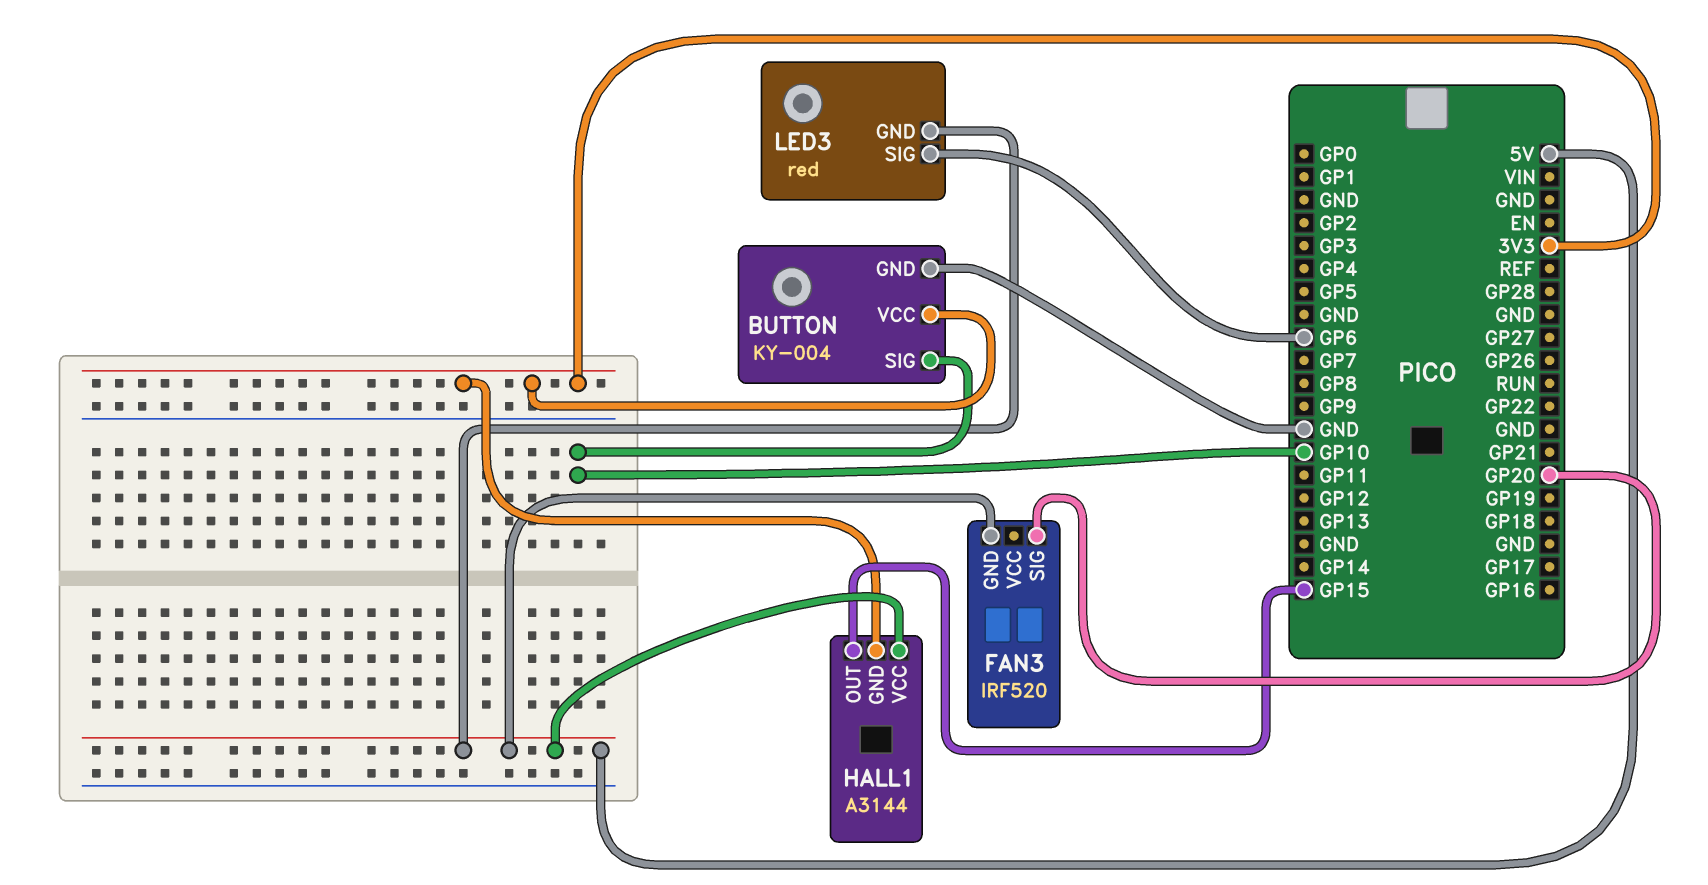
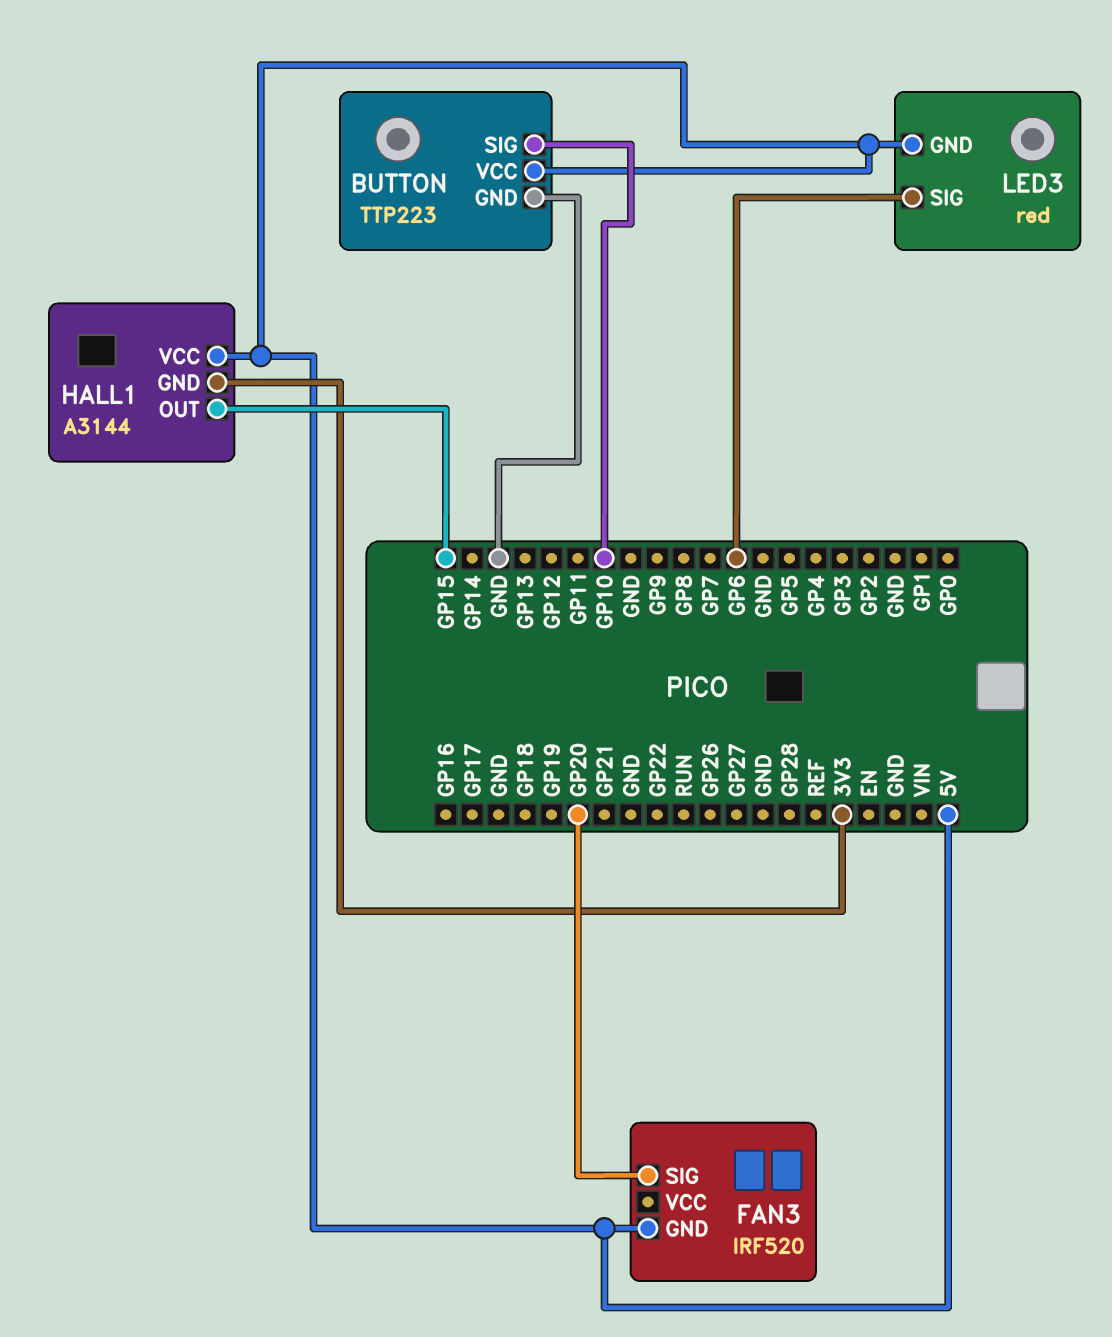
BUTTON: KY-004 -> TTP223
BUTTON pin VCC: 3V3 -> 5V

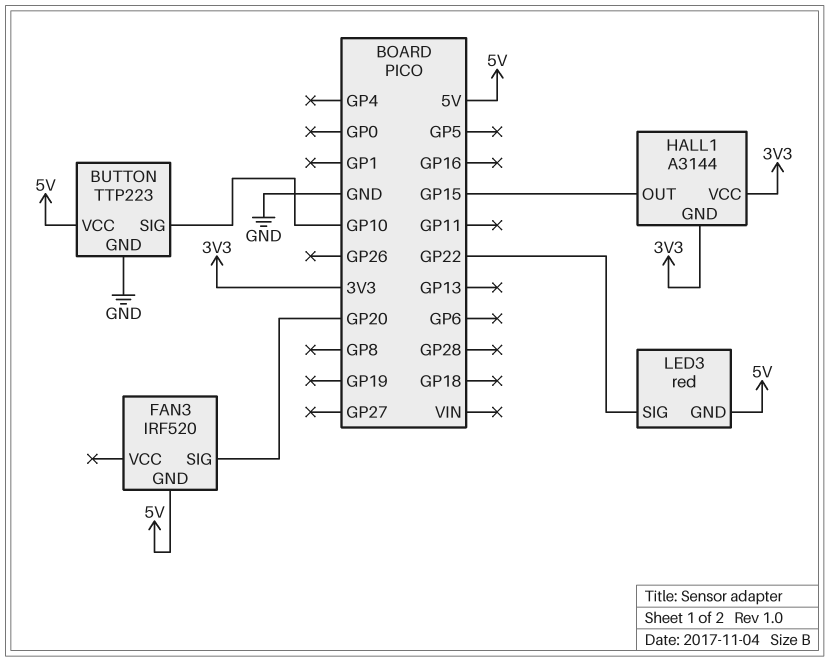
HALL1 pin VCC: 5V -> 3V3
LED3 pin SIG: GP6 -> GP22

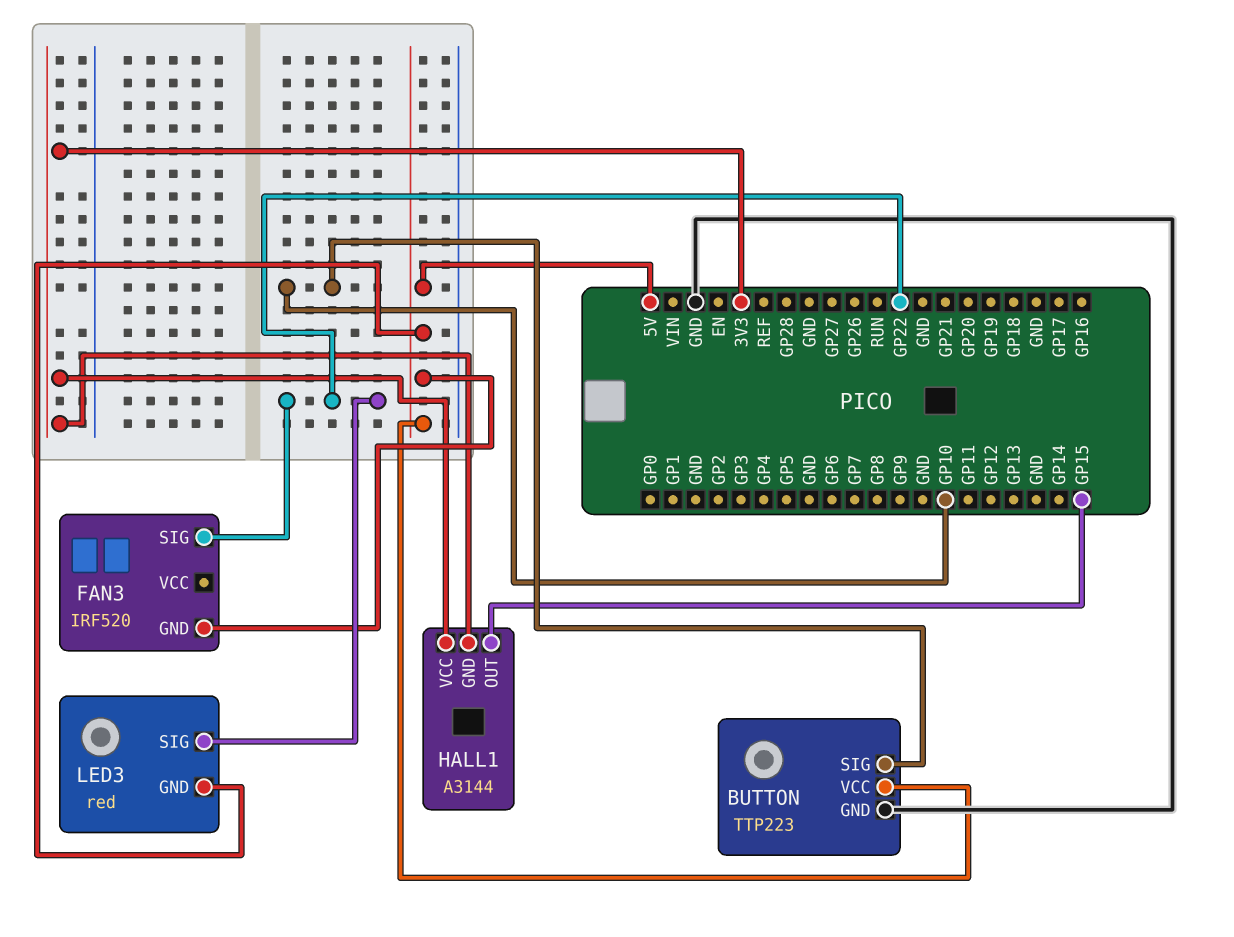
FAN3 pin SIG: GP20 -> GP22

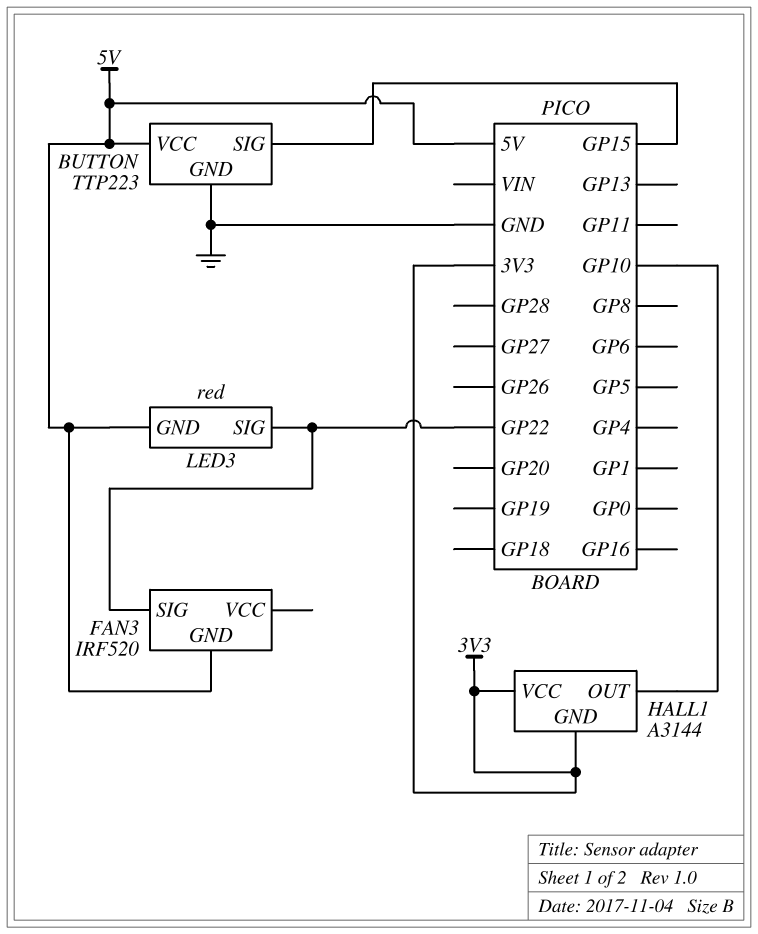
BUTTON pin SIG: GP10 -> GP15
HALL1 pin OUT: GP15 -> GP10

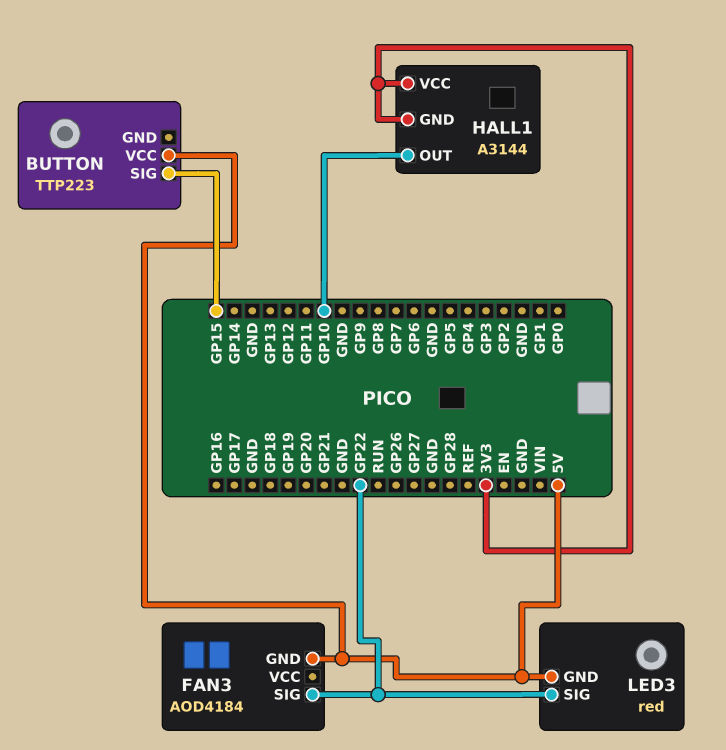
BUTTON pin GND: GND -> none
FAN3: IRF520 -> AOD4184

